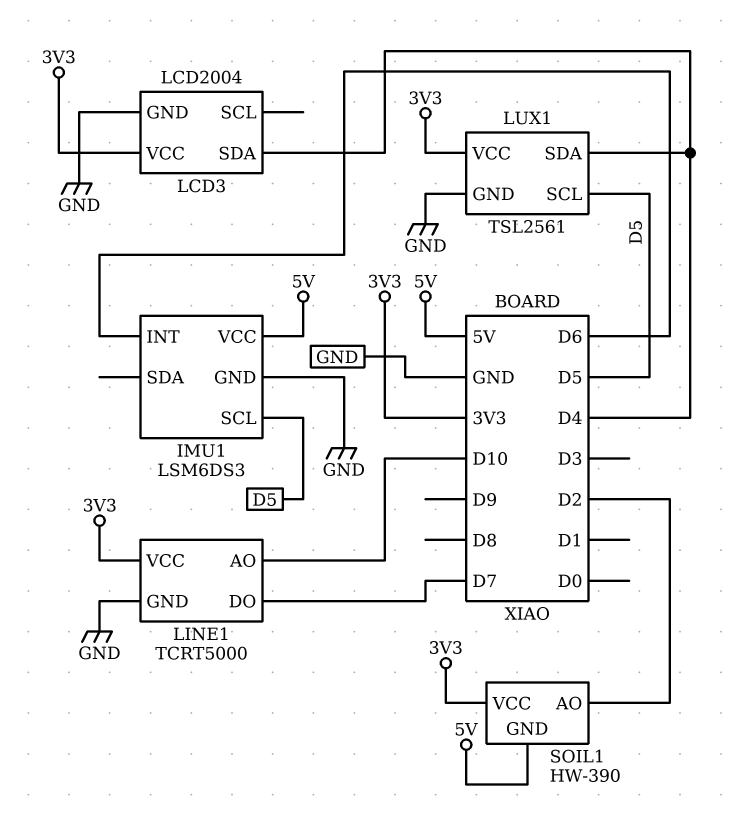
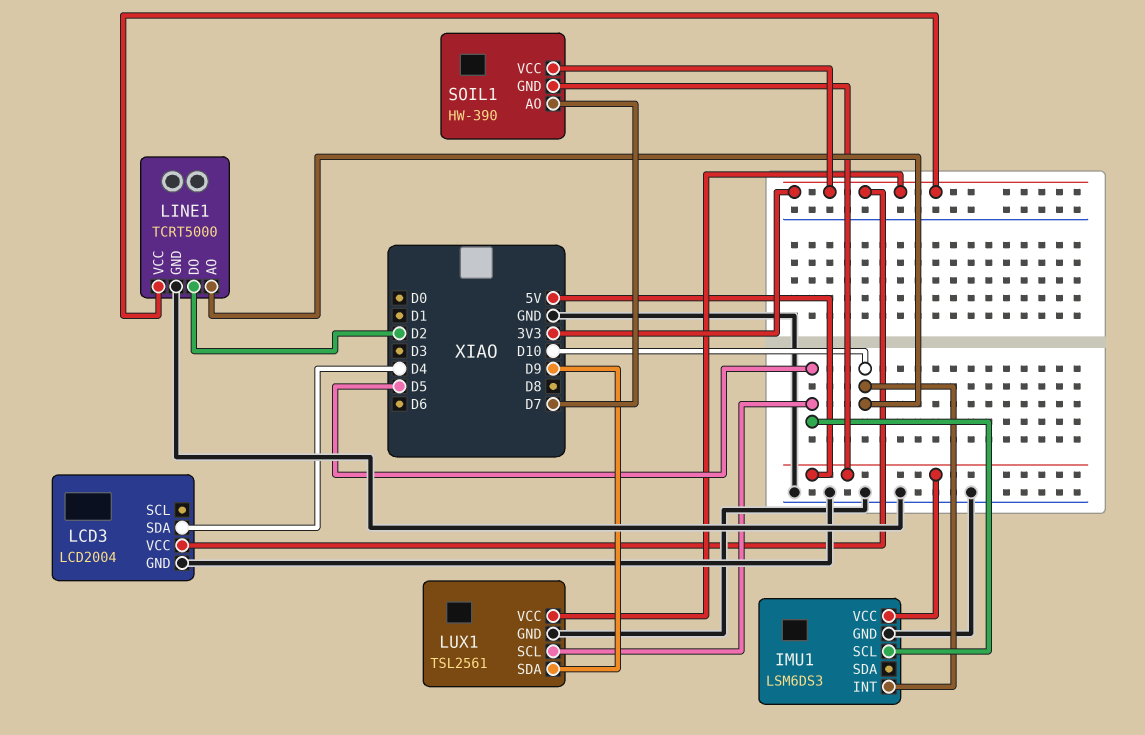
IMU1 pin INT: D6 -> D10
LINE1 pin DO: D7 -> D2
LUX1 pin SDA: D4 -> D9
SOIL1 pin AO: D2 -> D7

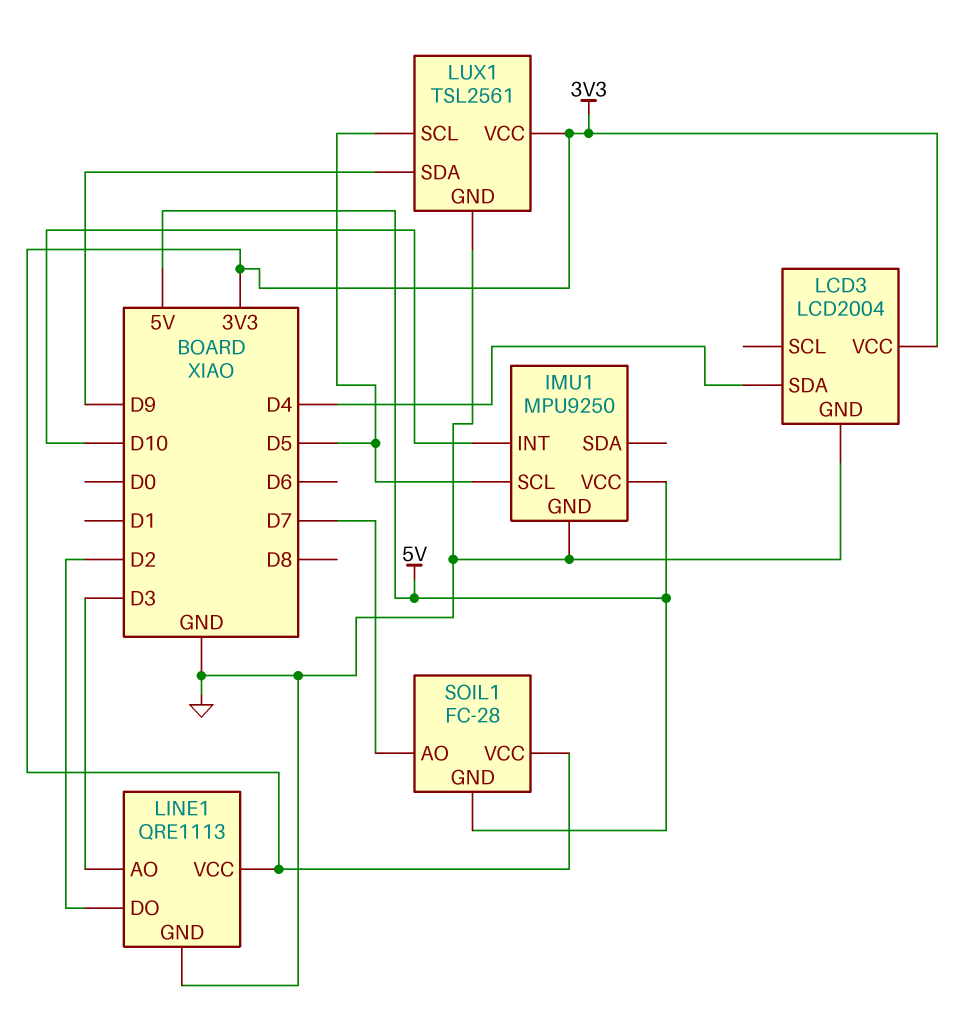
IMU1: LSM6DS3 -> MPU9250
LINE1: TCRT5000 -> QRE1113
LINE1 pin AO: D10 -> D3
SOIL1: HW-390 -> FC-28

